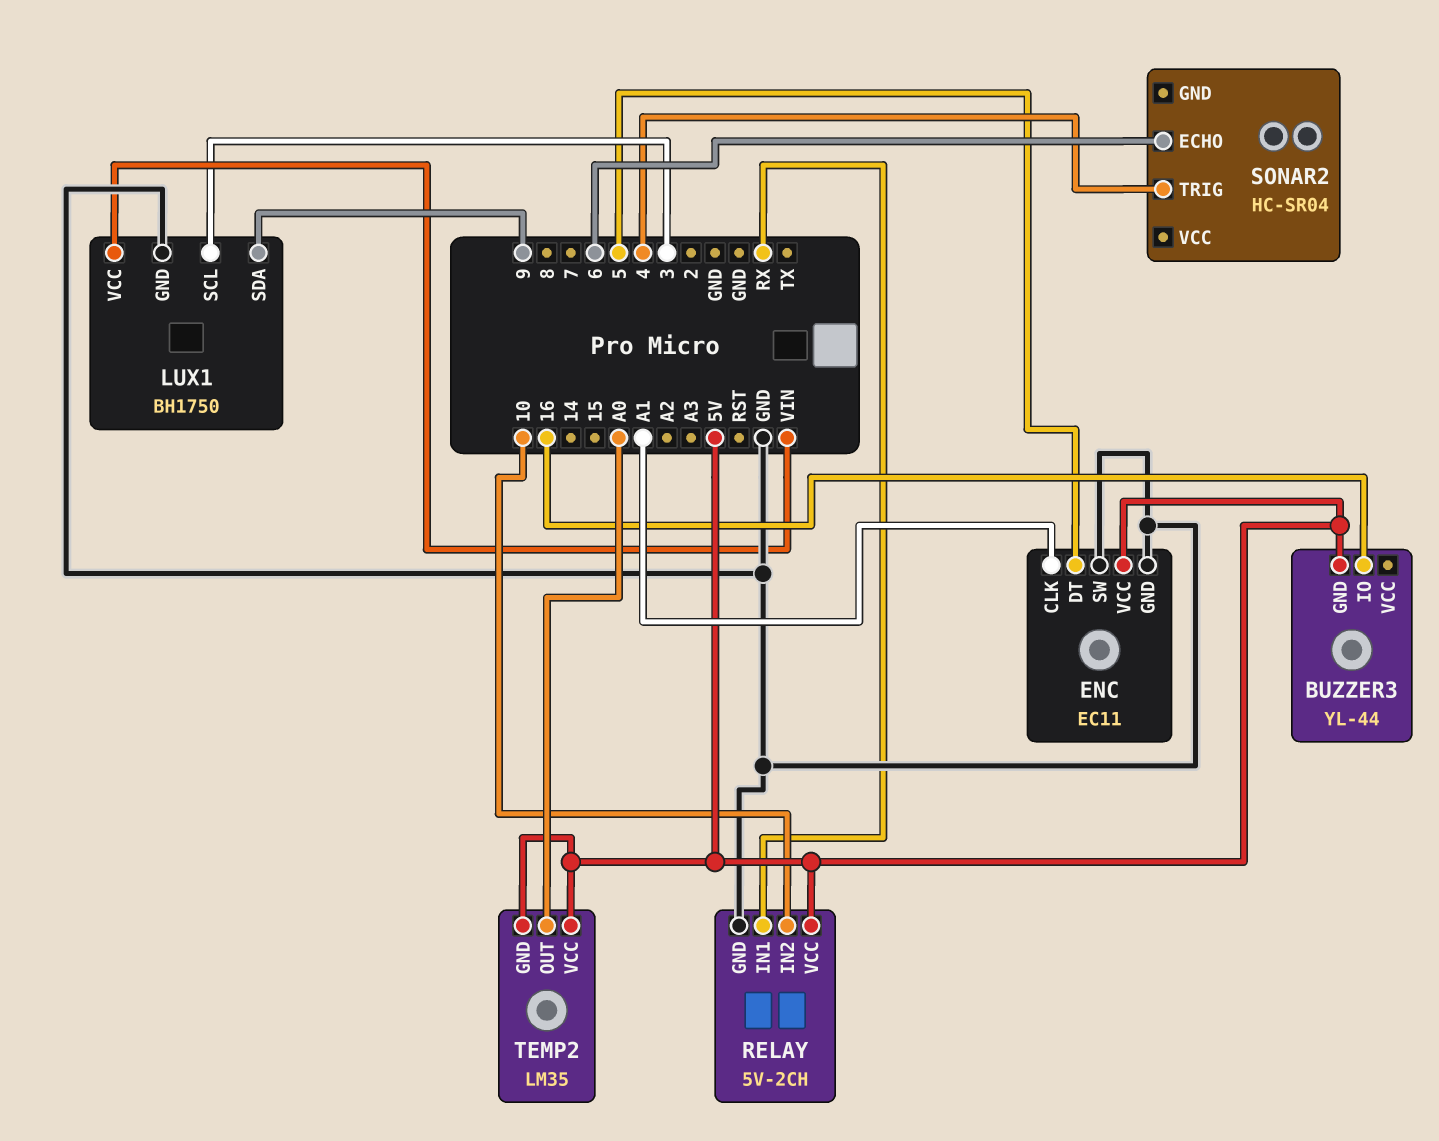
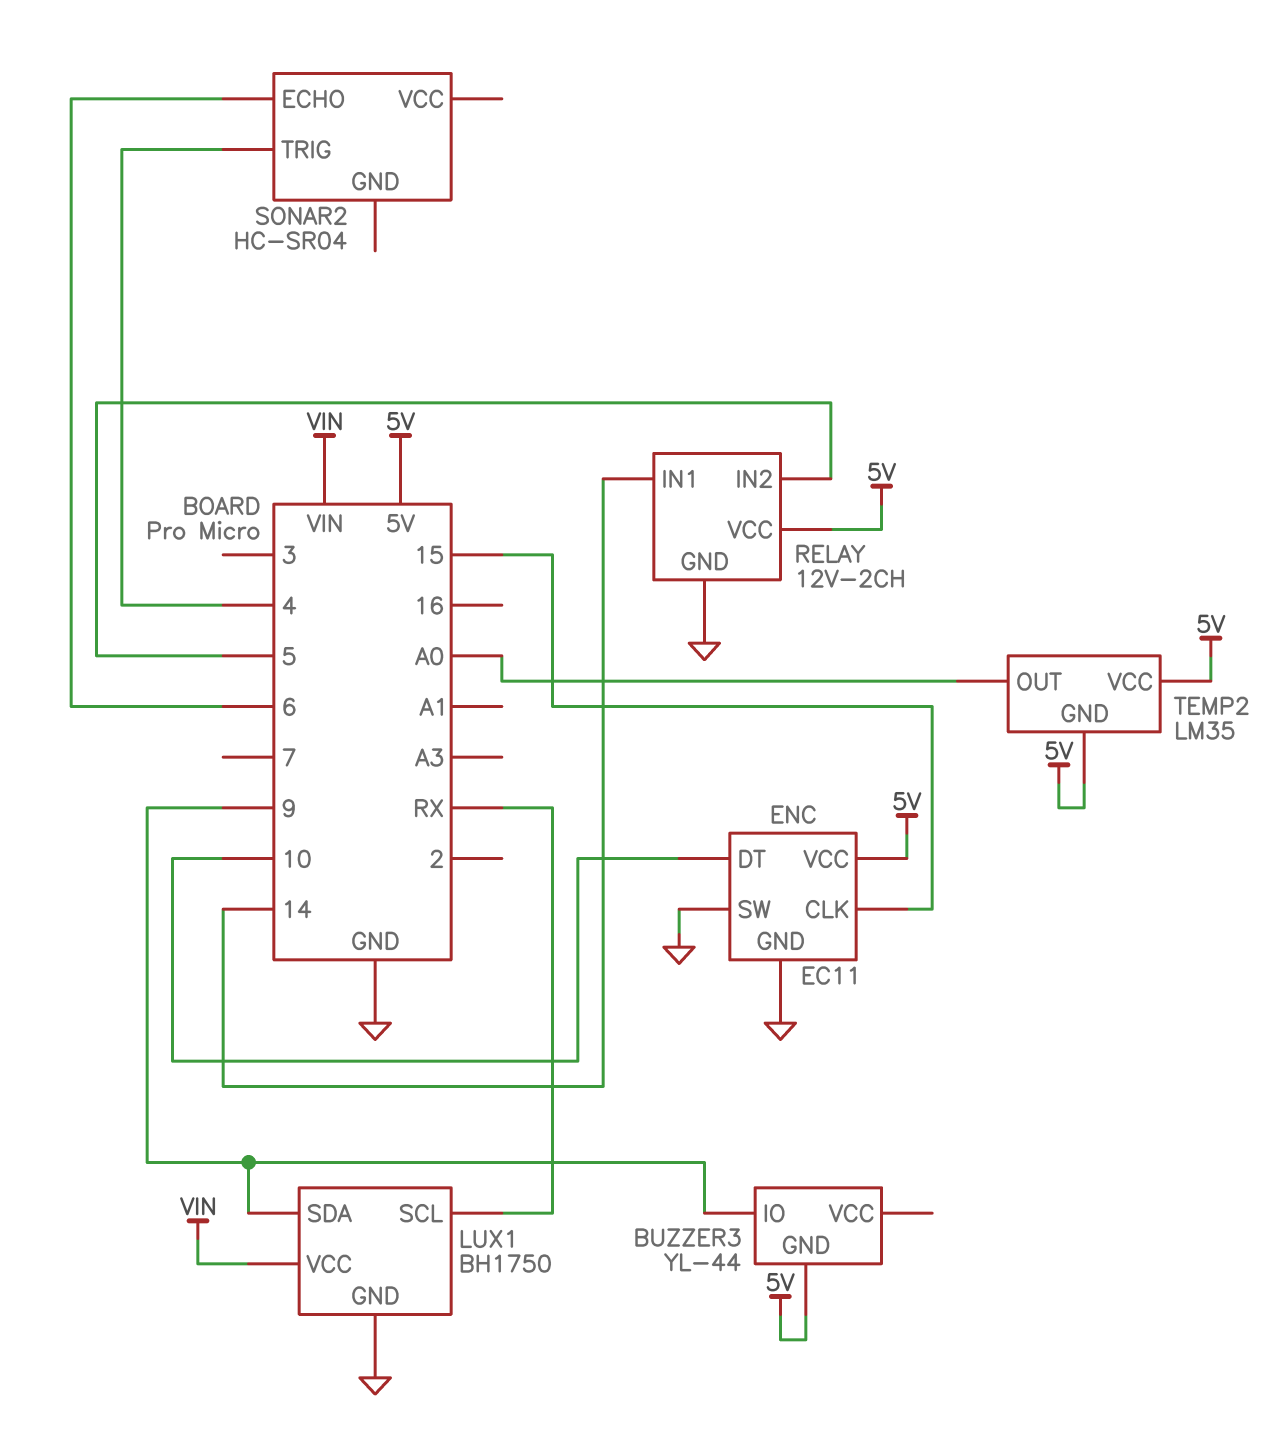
BUZZER3 pin IO: 16 -> 9
ENC pin CLK: A1 -> 15
ENC pin DT: 5 -> 10
LUX1 pin SCL: 3 -> RX
RELAY: 5V-2CH -> 12V-2CH
RELAY pin IN1: RX -> 14
RELAY pin IN2: 10 -> 5

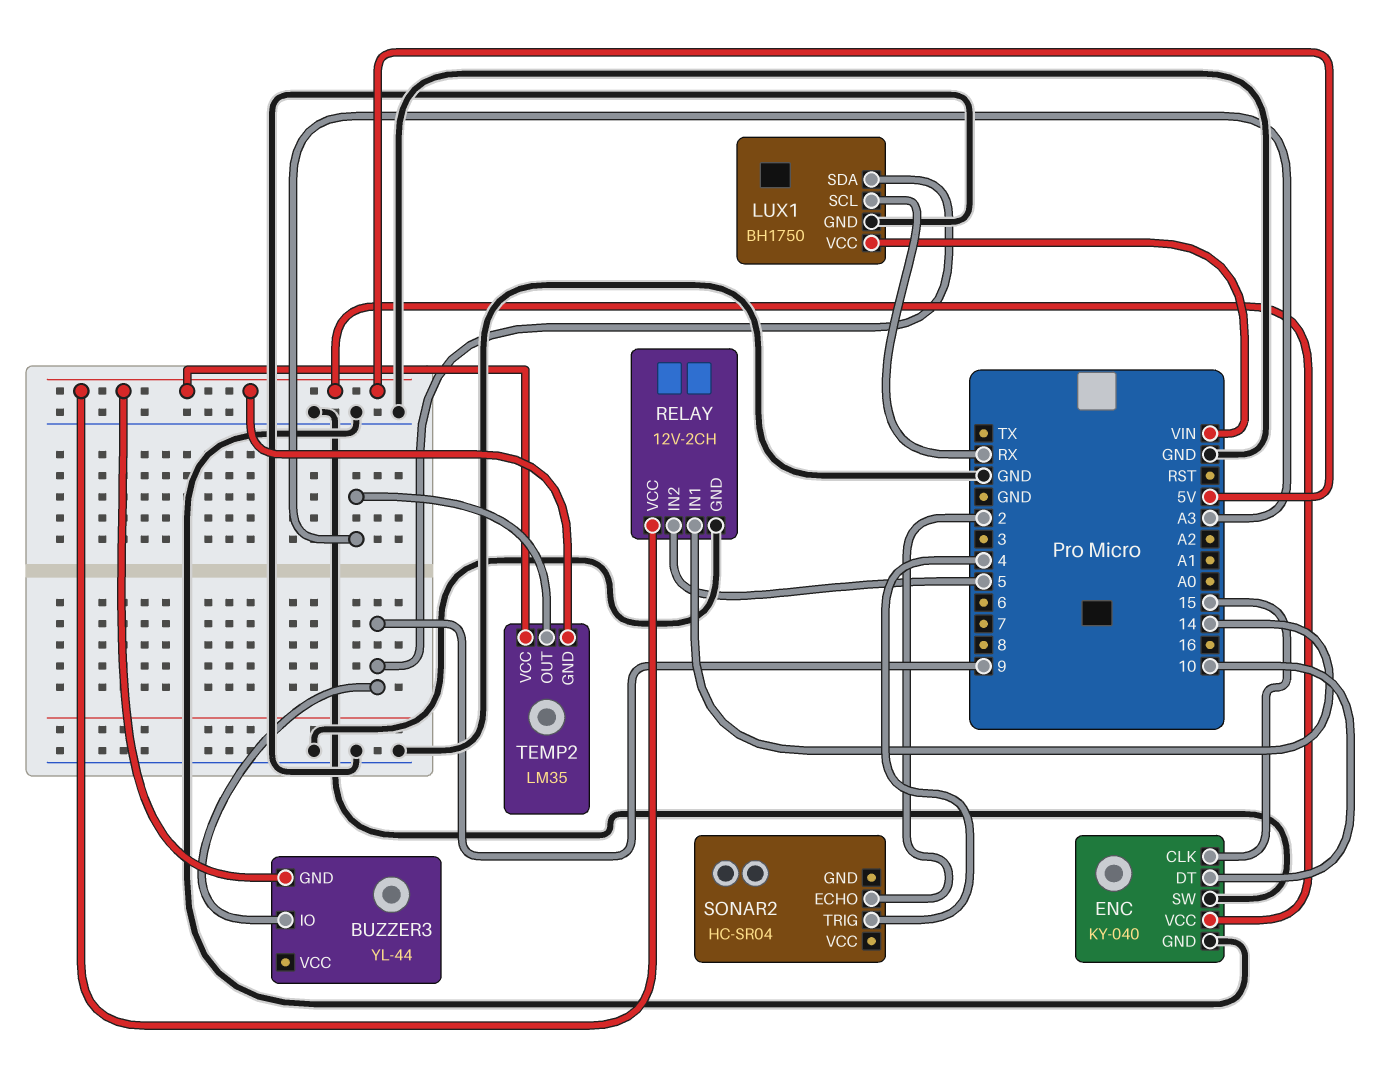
ENC: EC11 -> KY-040
SONAR2 pin ECHO: 6 -> 2
TEMP2 pin OUT: A0 -> A3

